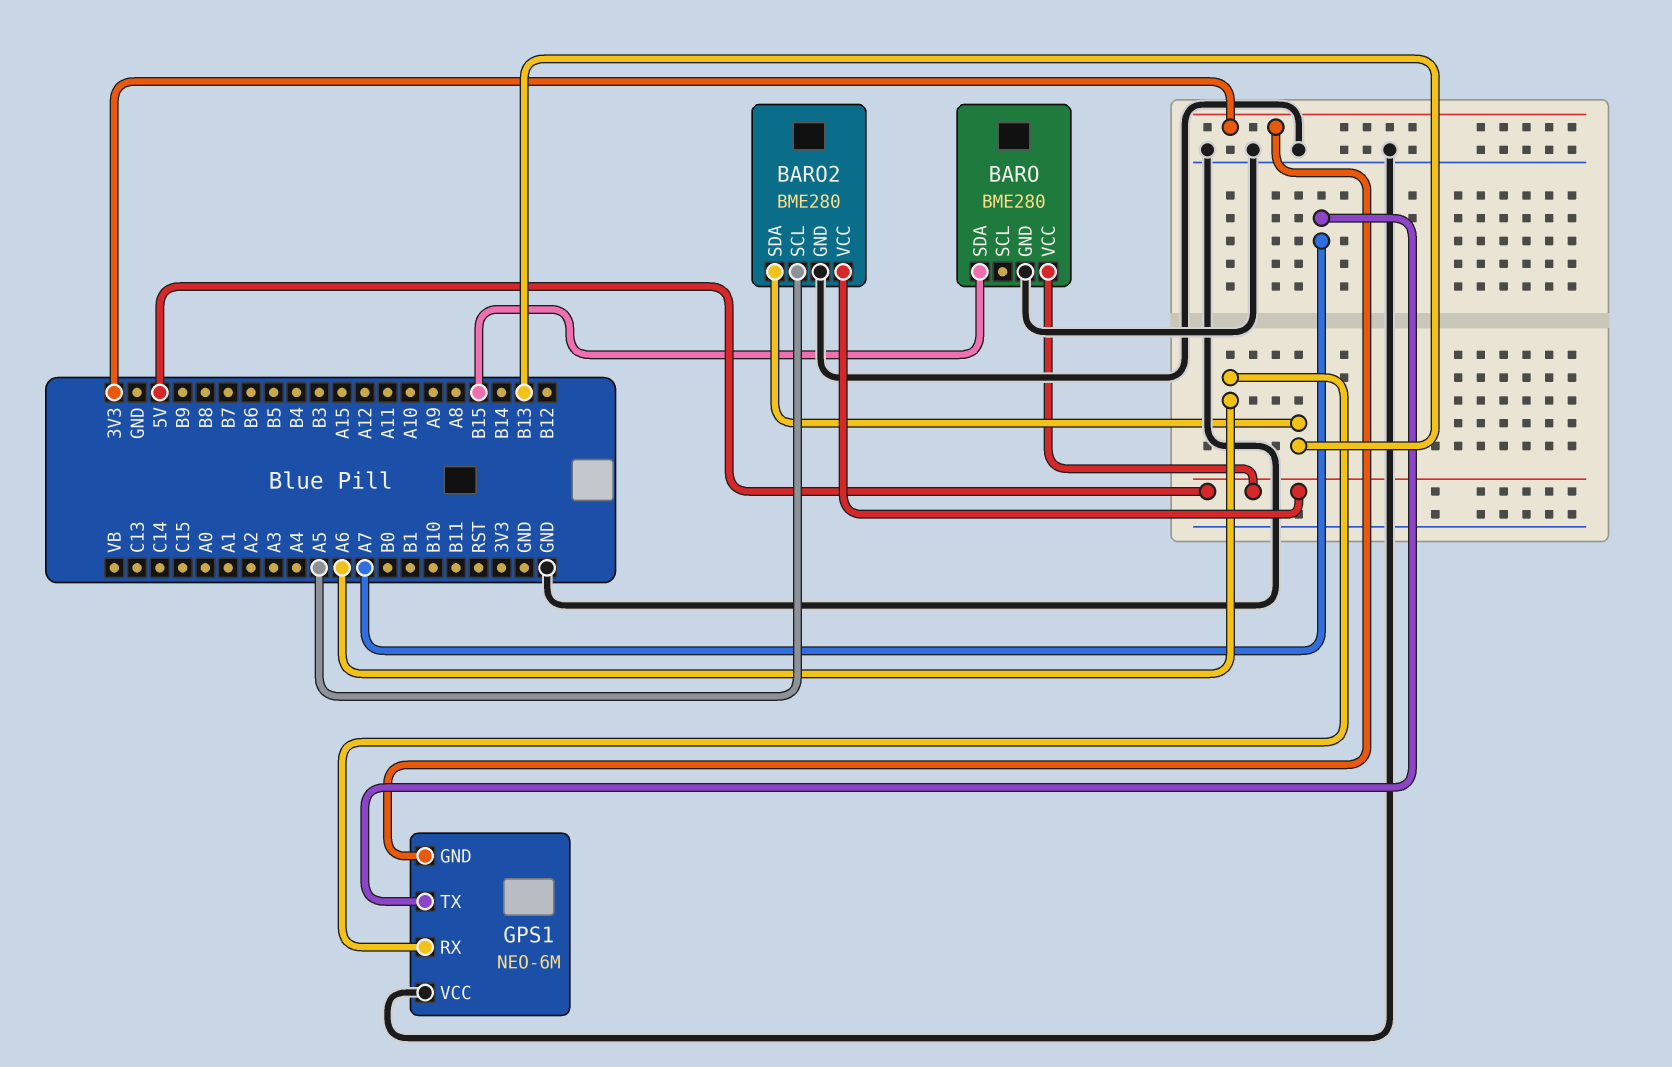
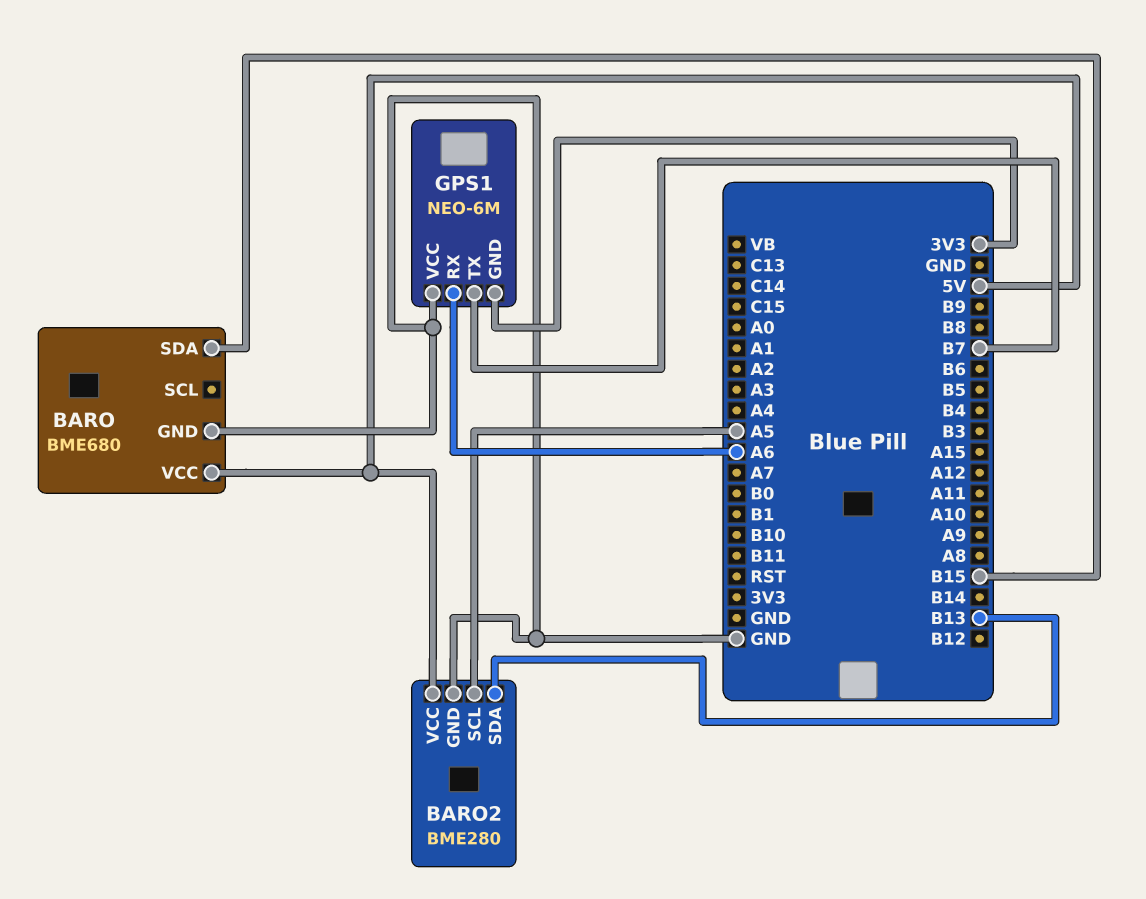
BARO: BME280 -> BME680
GPS1 pin TX: A7 -> B7

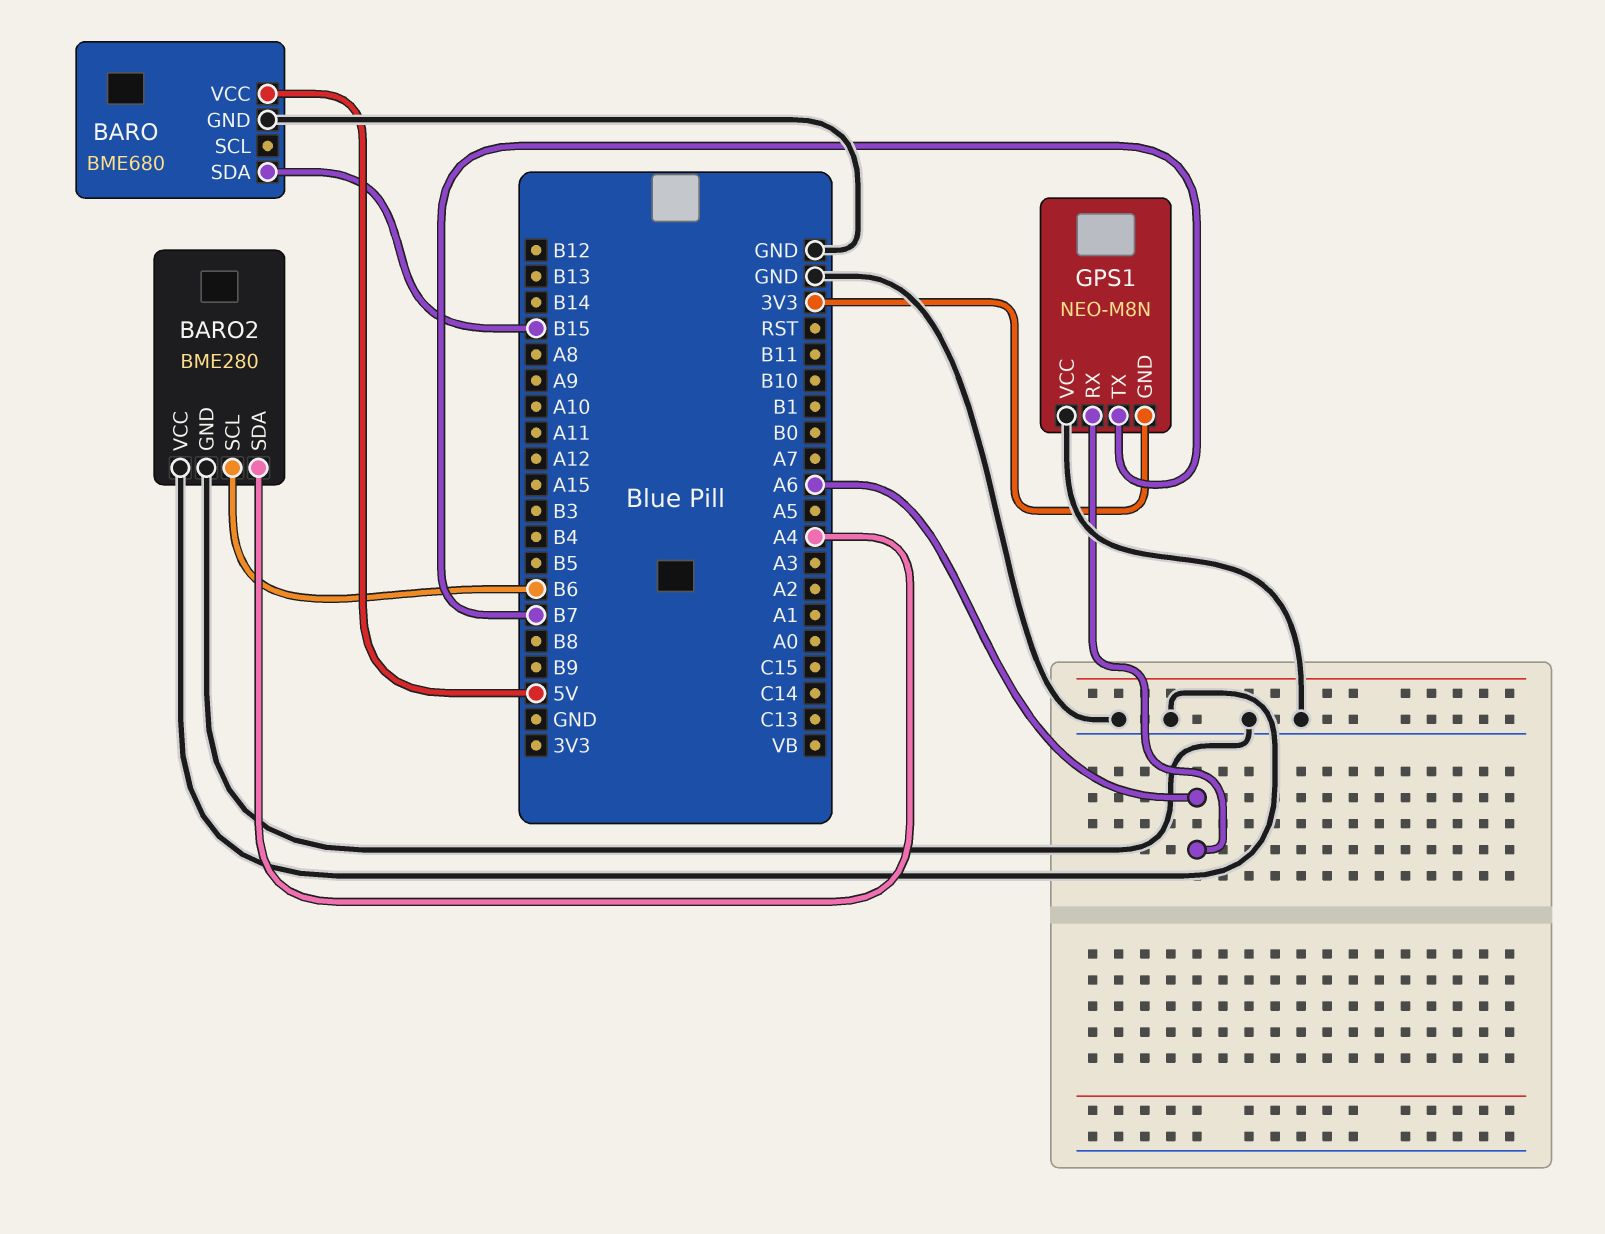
BARO2 pin SCL: A5 -> B6
BARO2 pin SDA: B13 -> A4
BARO2 pin VCC: 5V -> GND
GPS1: NEO-6M -> NEO-M8N

